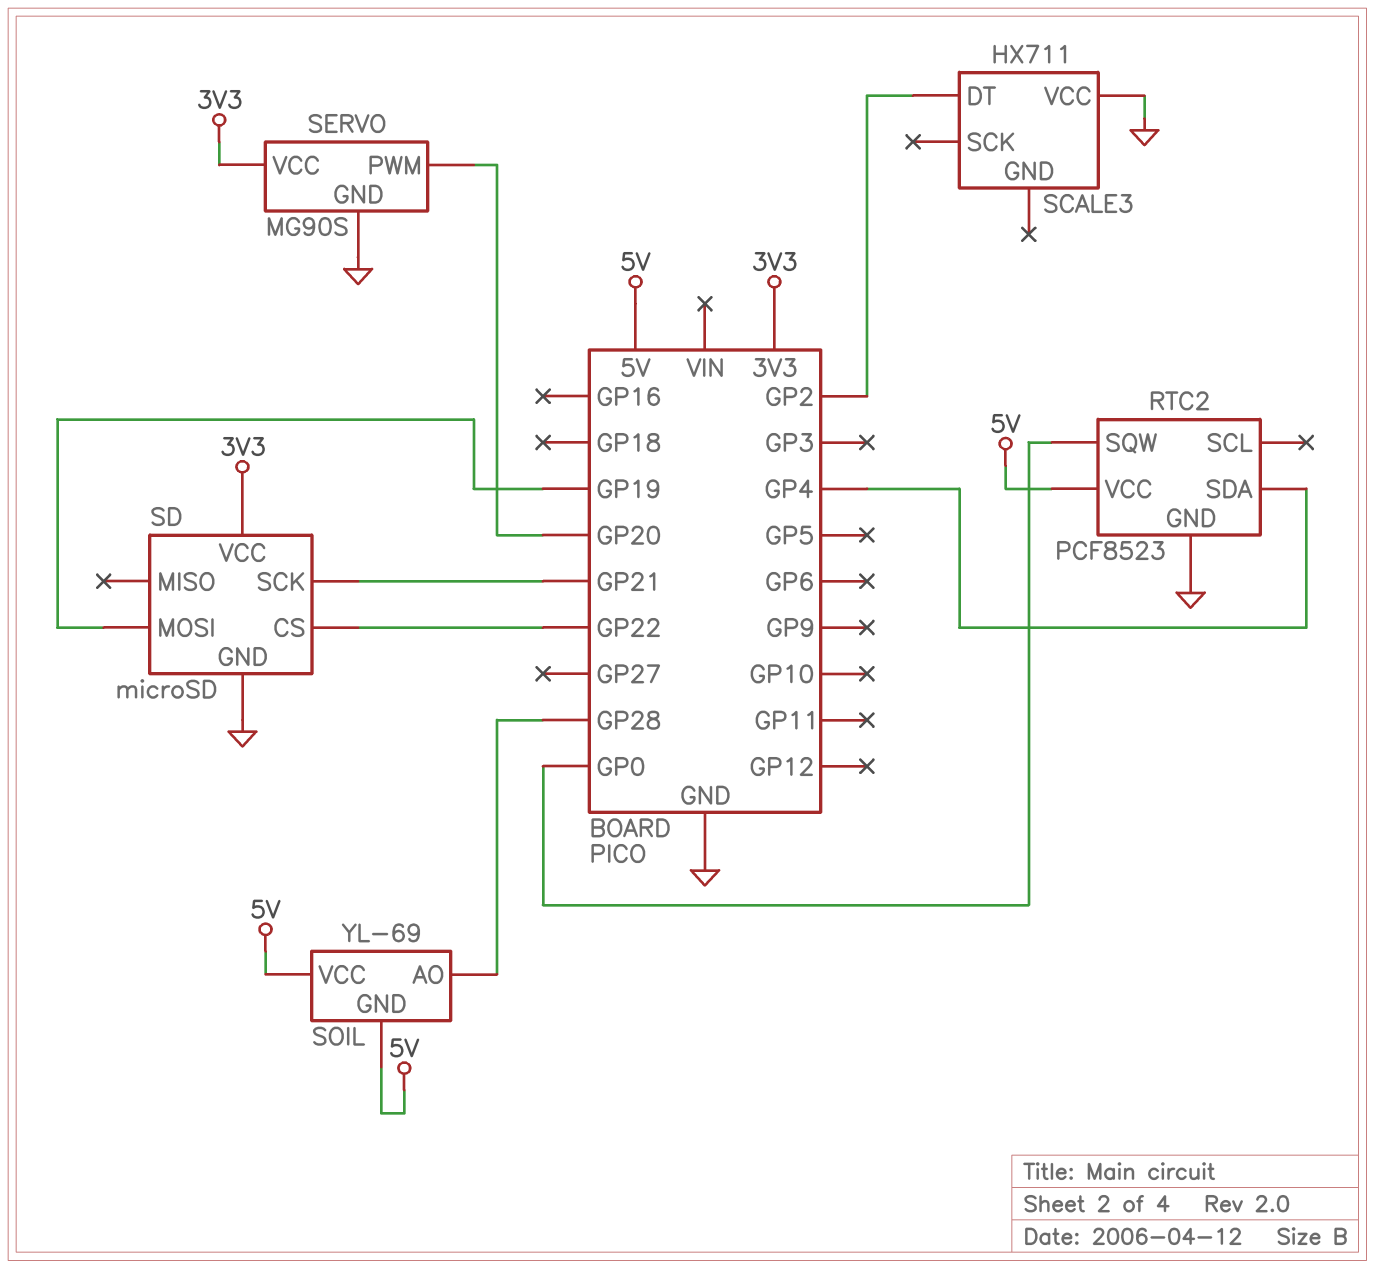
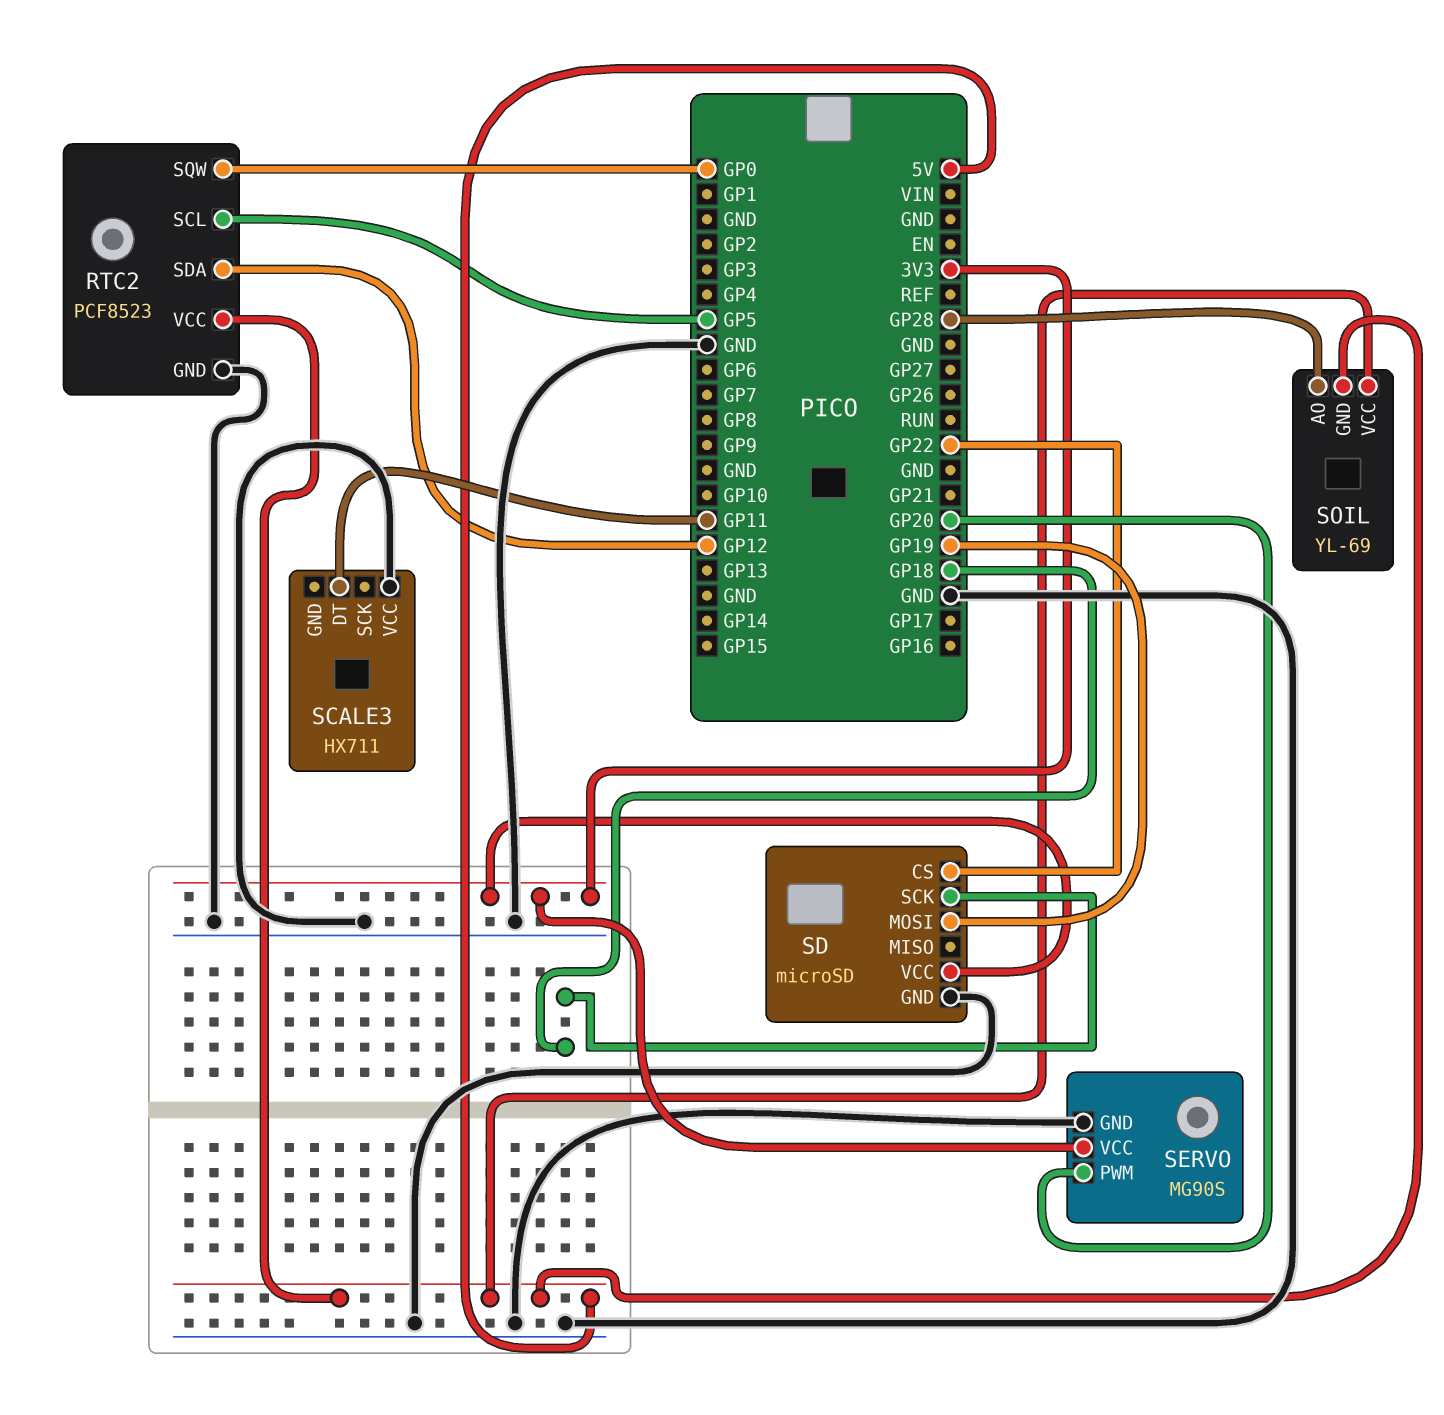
RTC2 pin SCL: none -> GP5
RTC2 pin SDA: GP4 -> GP12
SCALE3 pin DT: GP2 -> GP11
SD pin SCK: GP21 -> GP18

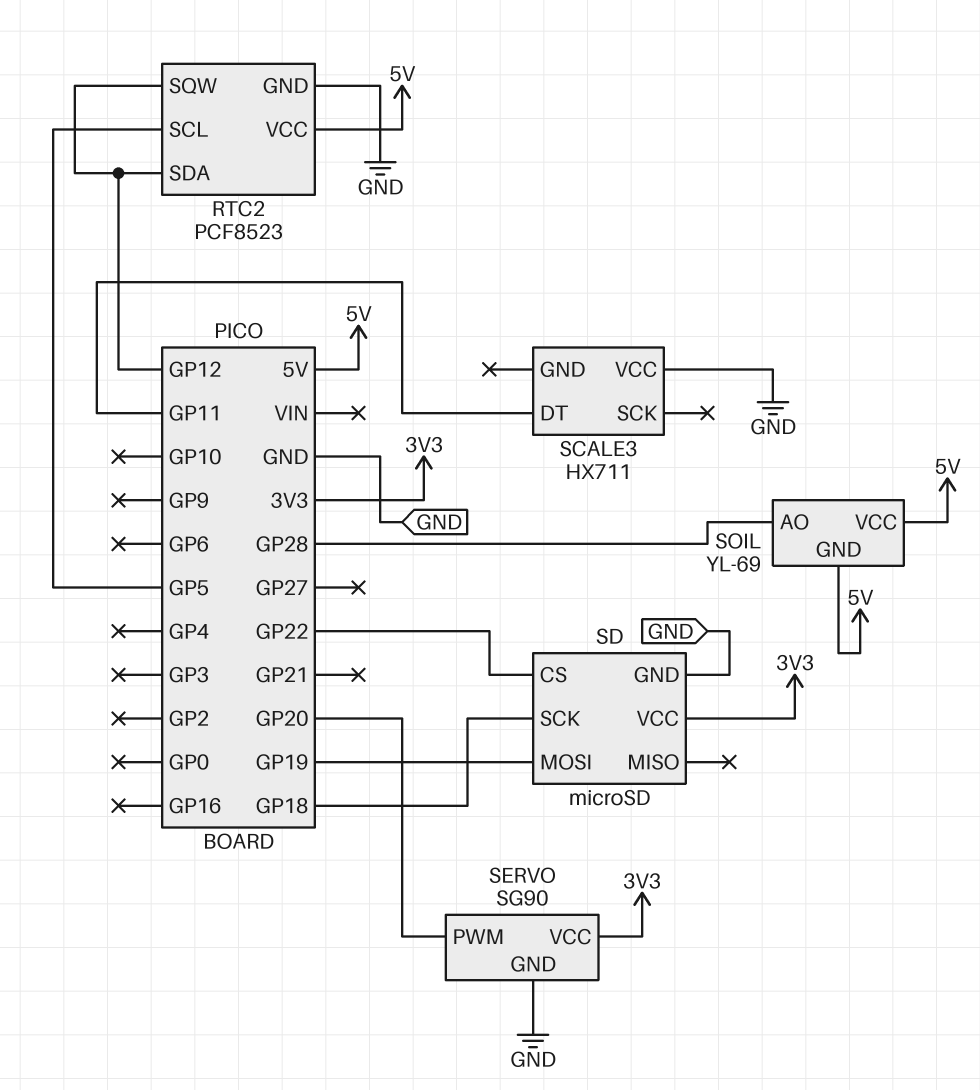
RTC2 pin SQW: GP0 -> GP12
SERVO: MG90S -> SG90

